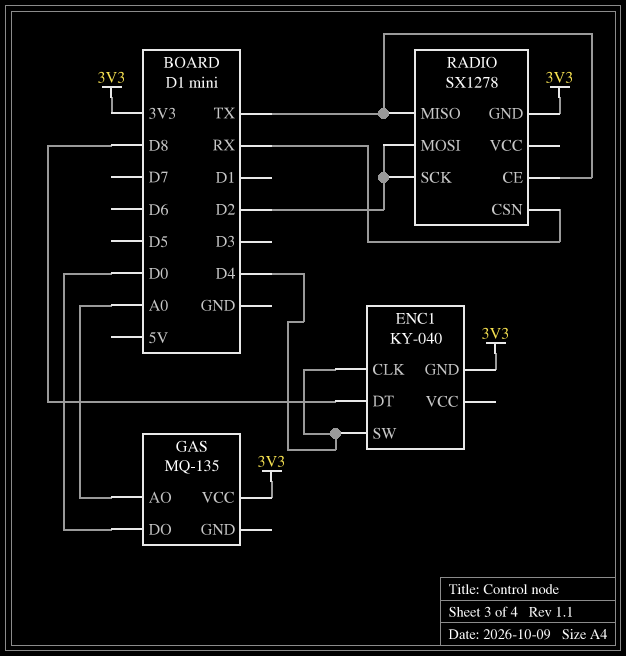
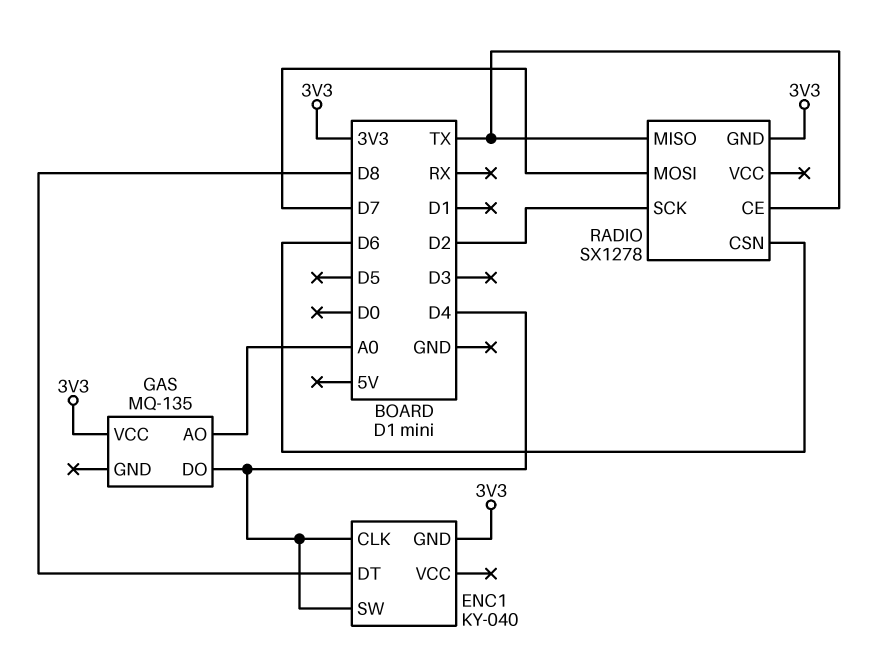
GAS pin DO: D0 -> D4
RADIO pin CSN: RX -> D6
RADIO pin MOSI: D2 -> D7

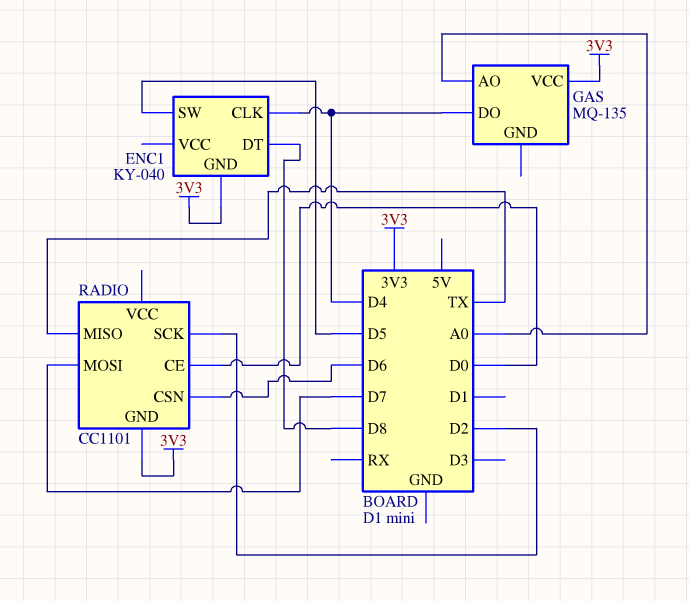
ENC1 pin SW: D4 -> D5
RADIO: SX1278 -> CC1101
RADIO pin CE: TX -> D0

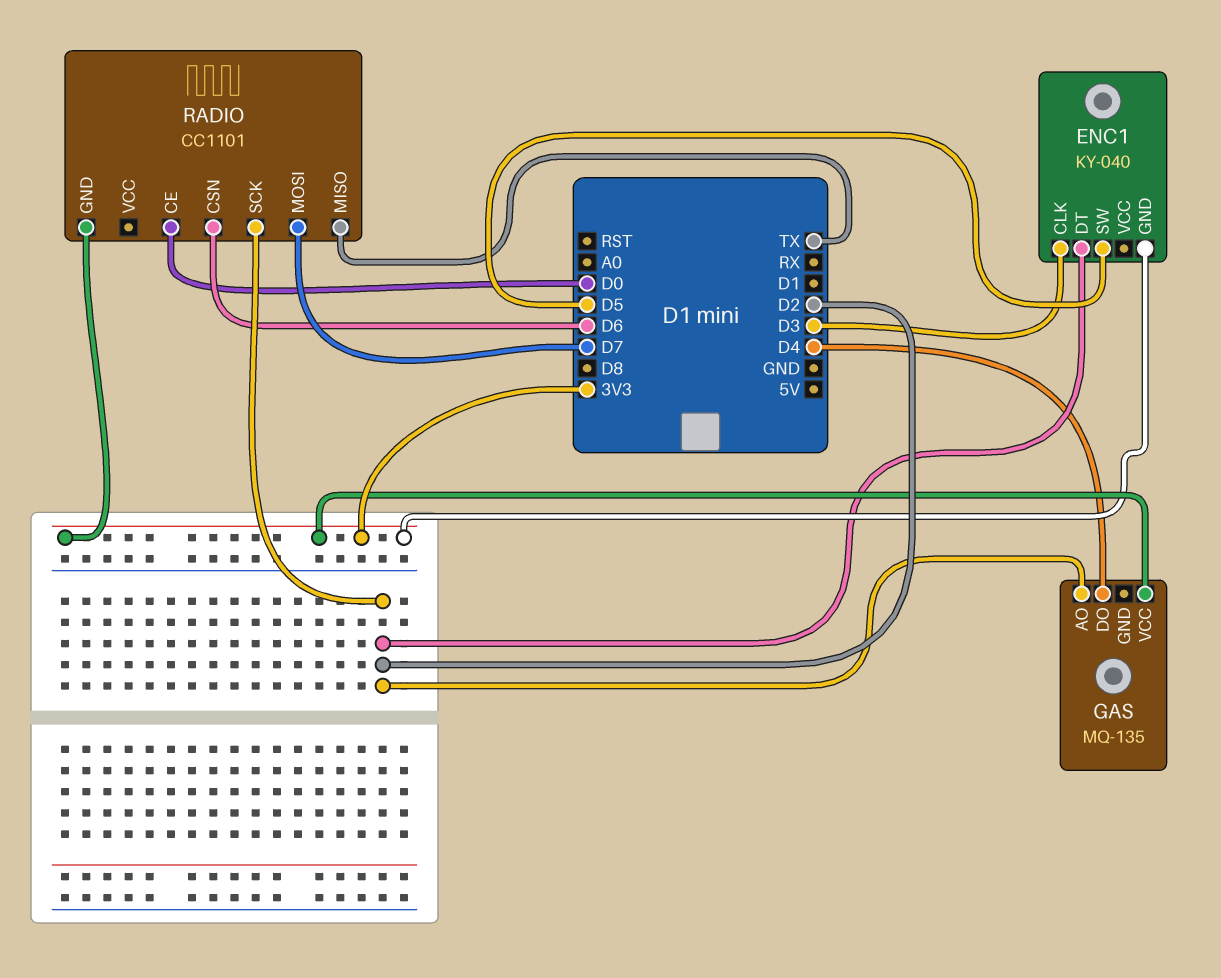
ENC1 pin CLK: D4 -> D3
ENC1 pin DT: D8 -> D2
GAS pin AO: A0 -> D2

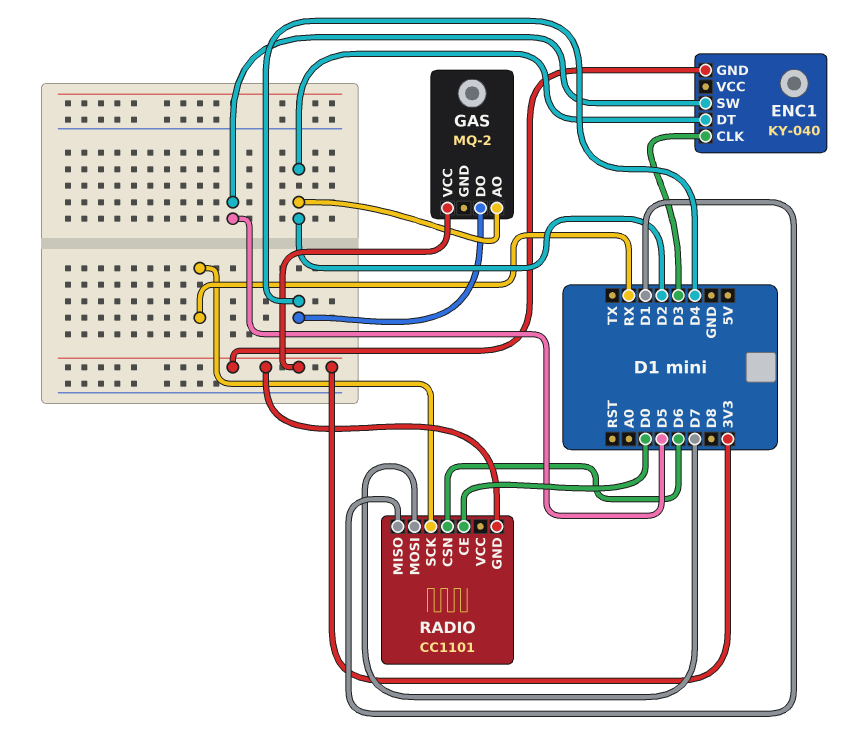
GAS: MQ-135 -> MQ-2
RADIO pin MISO: TX -> D1
RADIO pin SCK: D2 -> RX

